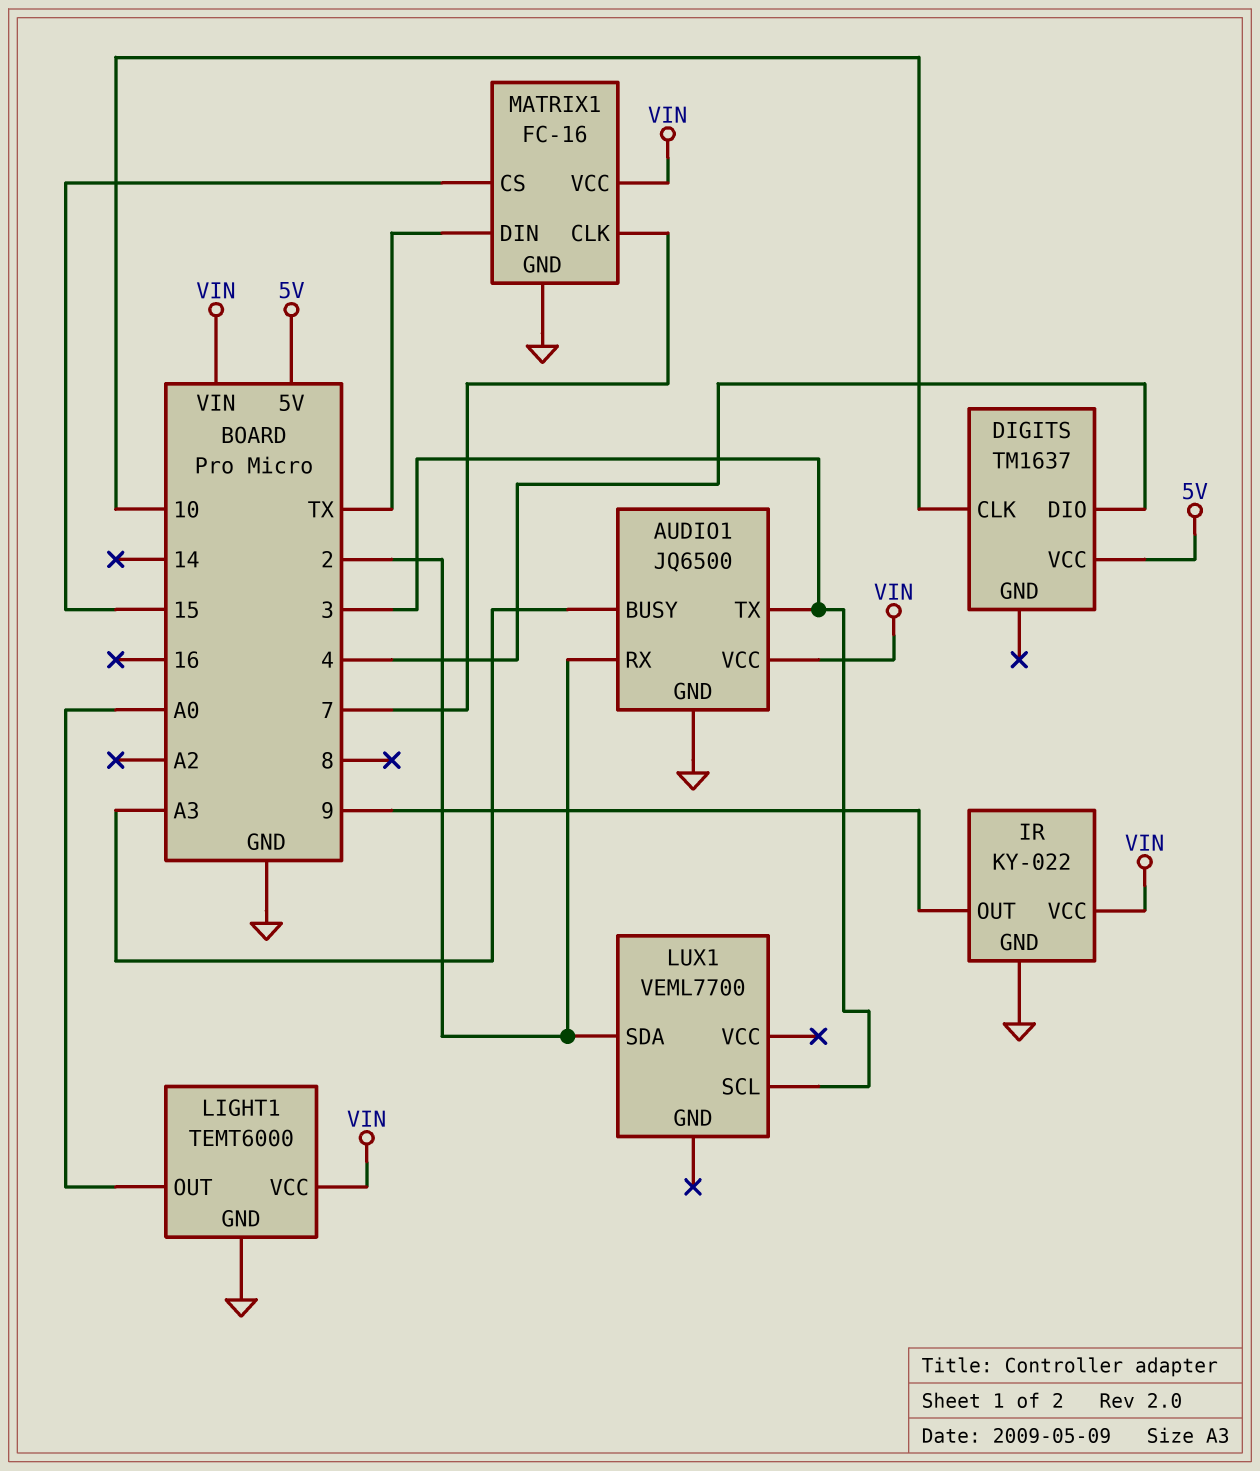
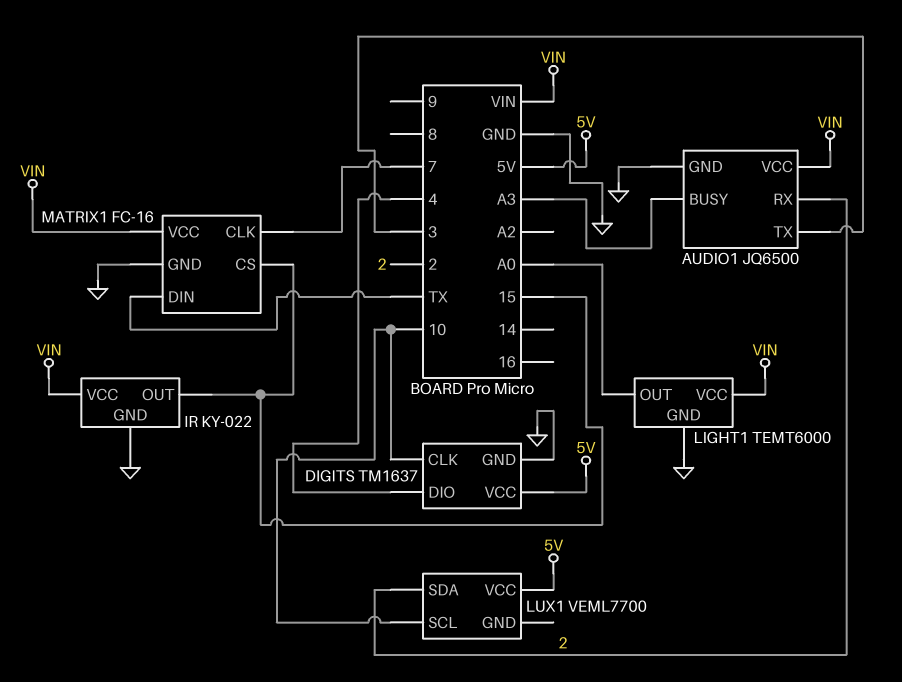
DIGITS pin GND: none -> GND
IR pin OUT: 9 -> 15
LUX1 pin SCL: 3 -> 10
LUX1 pin VCC: none -> 5V

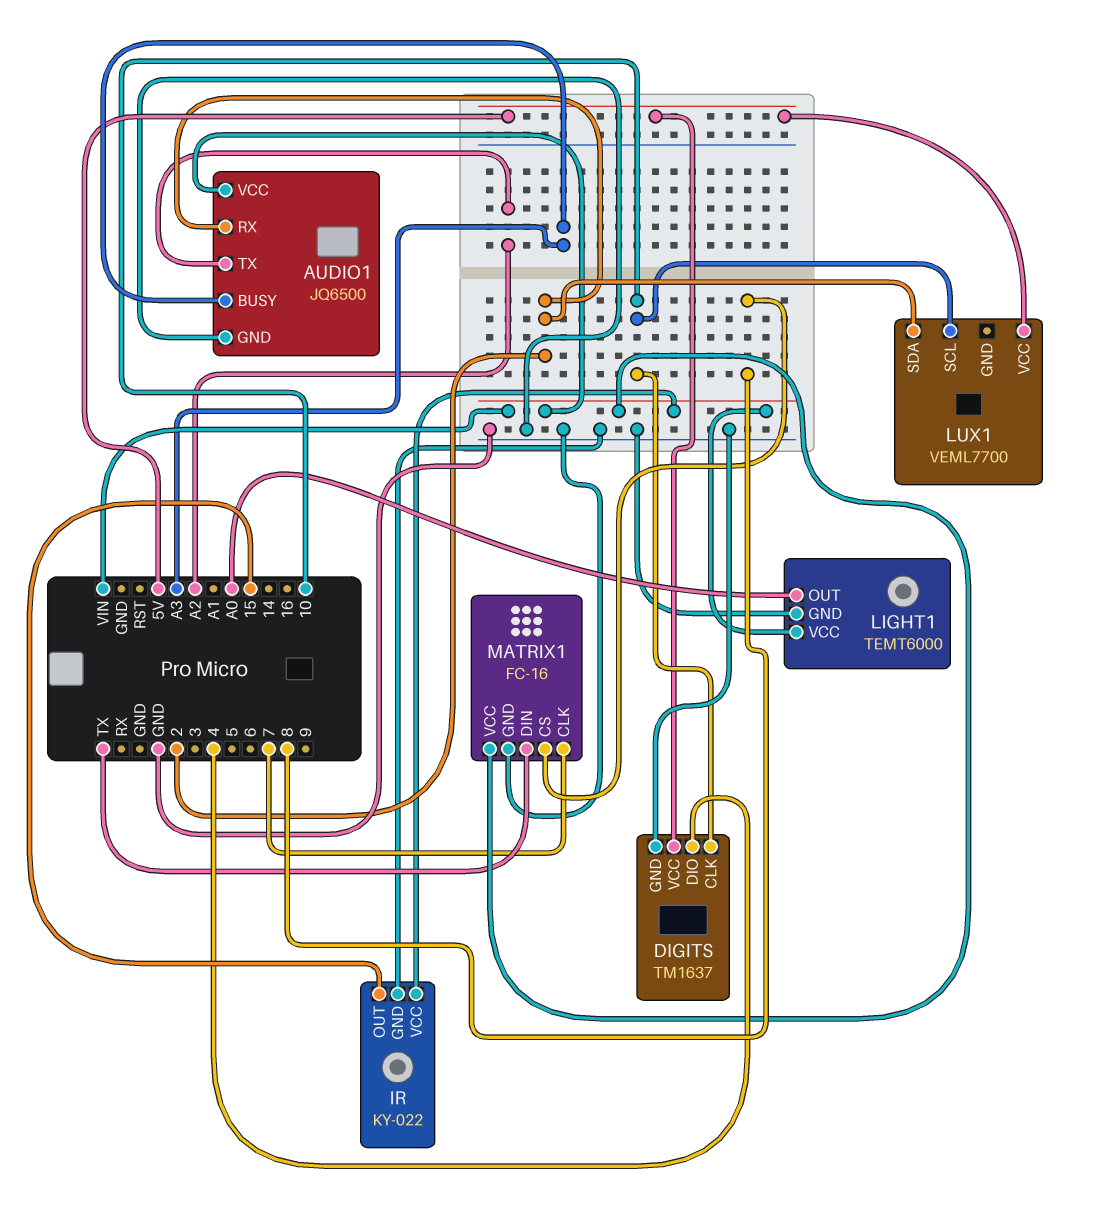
AUDIO1 pin TX: 3 -> A2
MATRIX1 pin CS: 15 -> 8

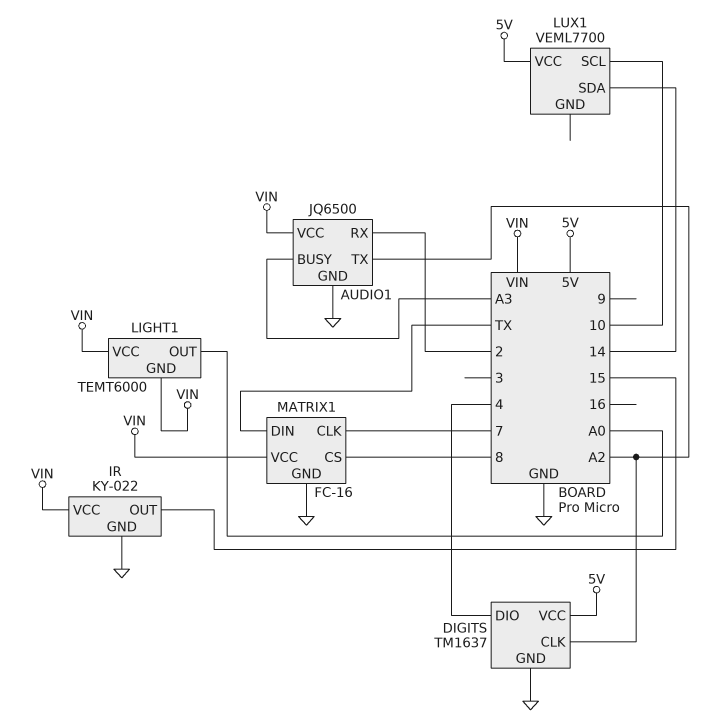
DIGITS pin CLK: 10 -> A2
LIGHT1 pin GND: GND -> VIN
LUX1 pin SDA: 2 -> 14

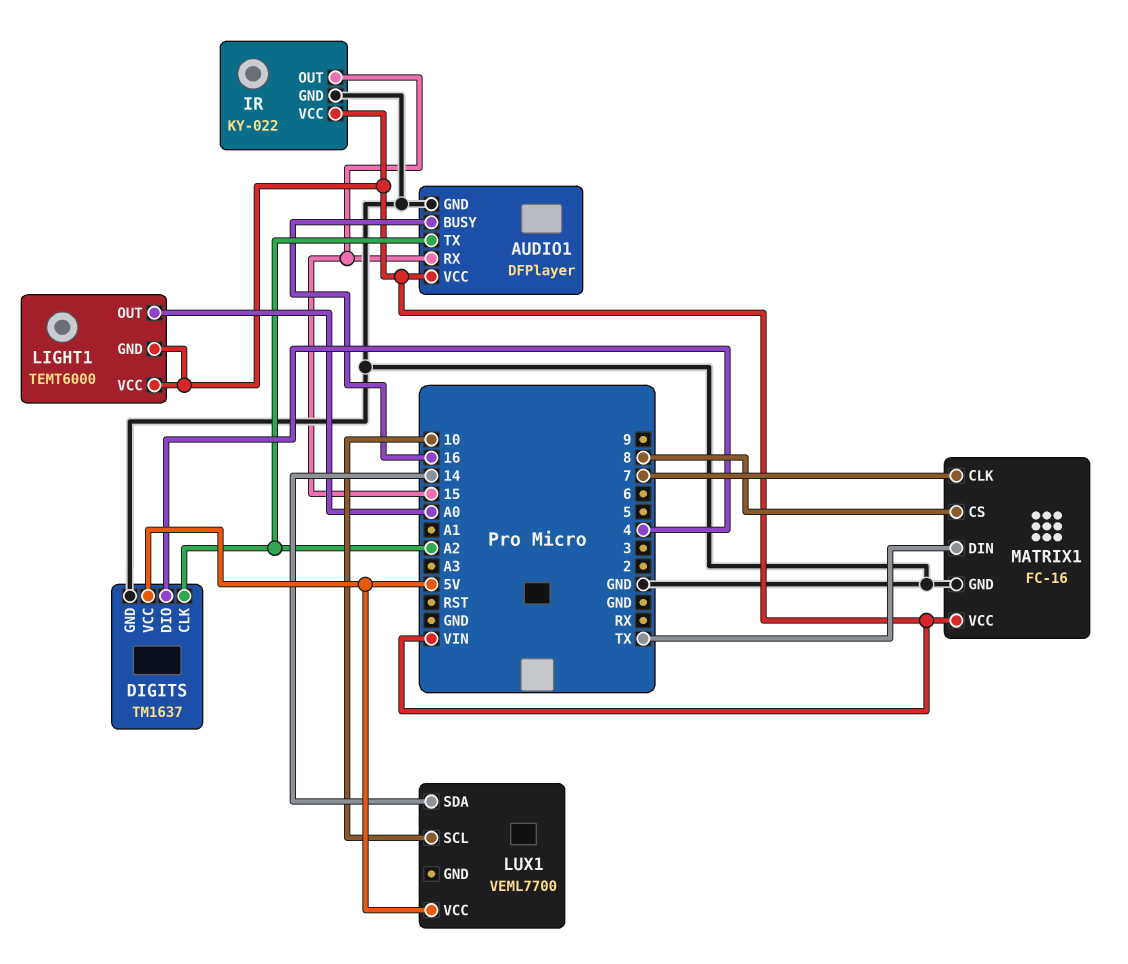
AUDIO1: JQ6500 -> DFPlayer
AUDIO1 pin BUSY: A3 -> 16
AUDIO1 pin RX: 2 -> 15

